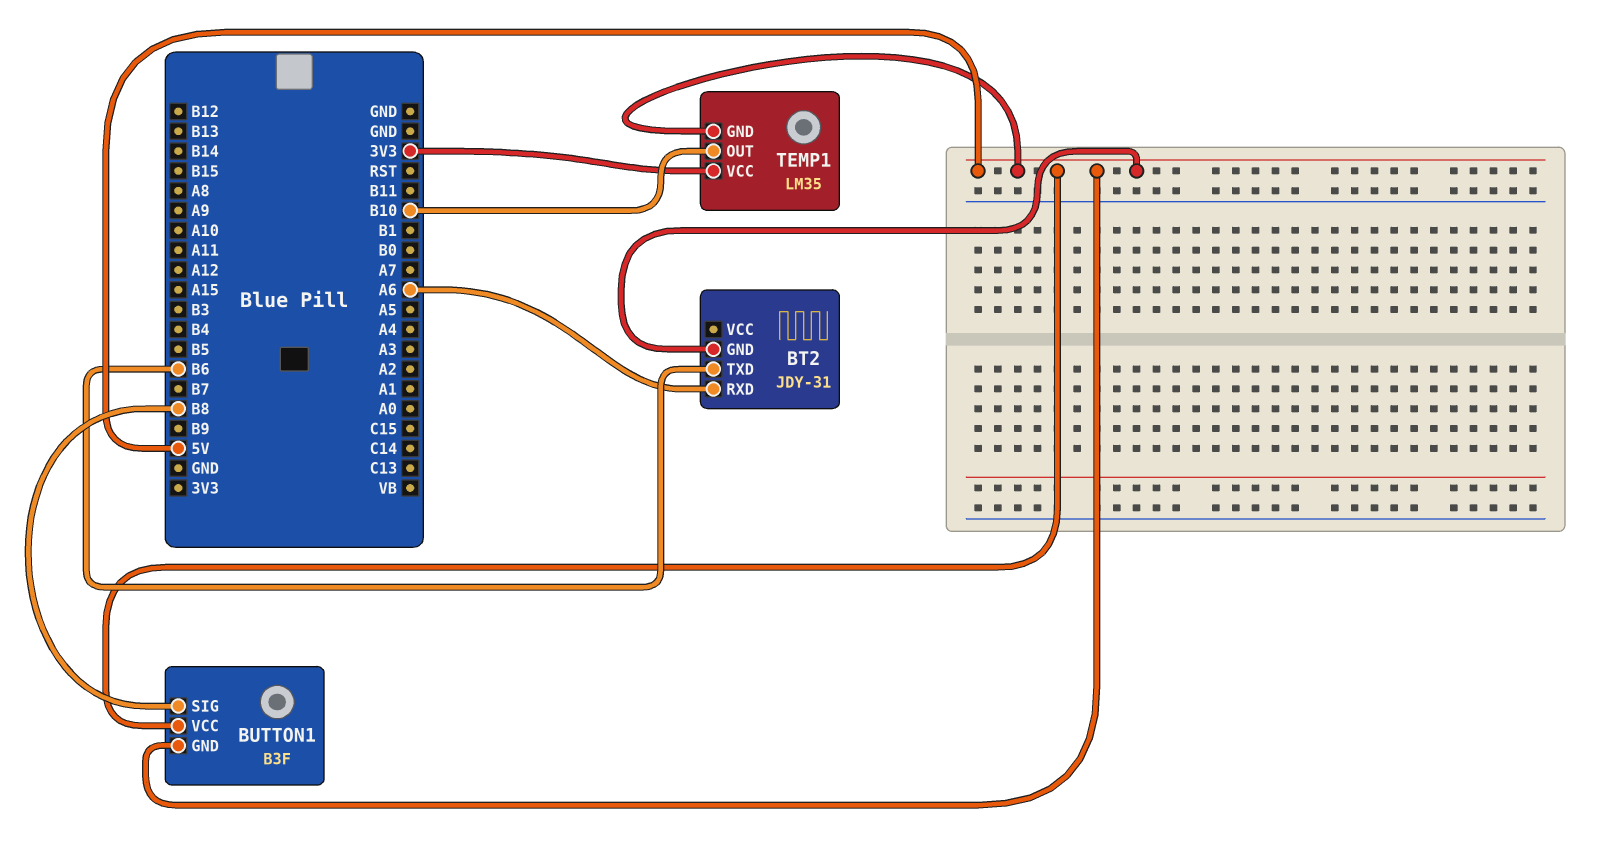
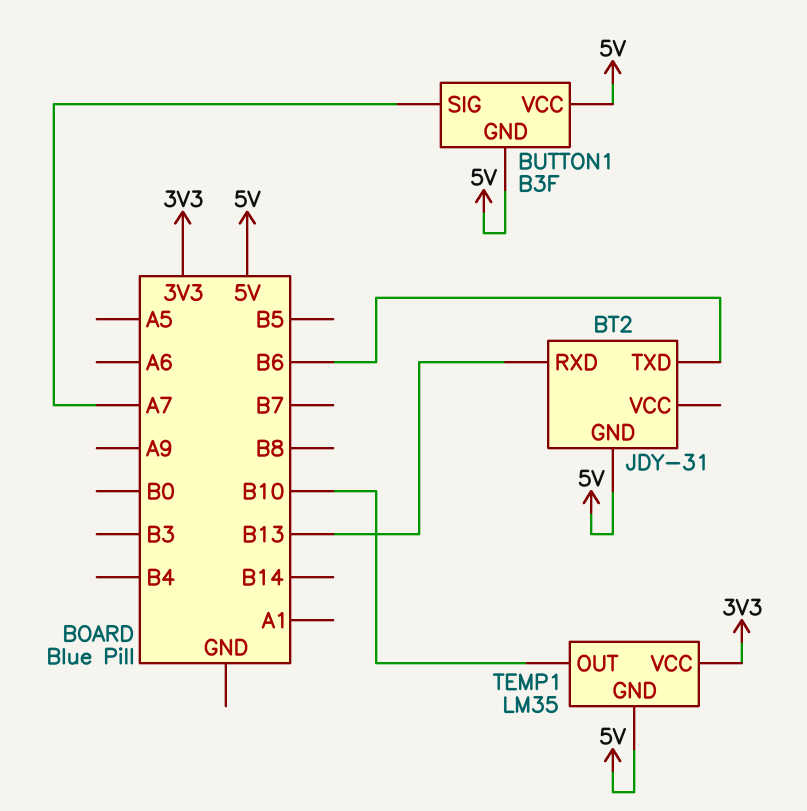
BT2 pin RXD: A6 -> B13
BUTTON1 pin SIG: B8 -> A7

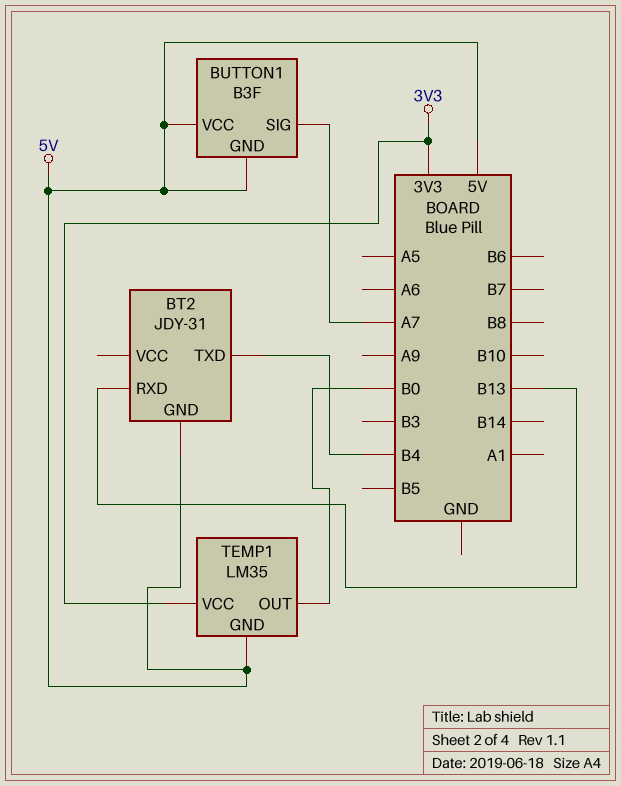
BT2 pin TXD: B6 -> B4
TEMP1 pin OUT: B10 -> B0

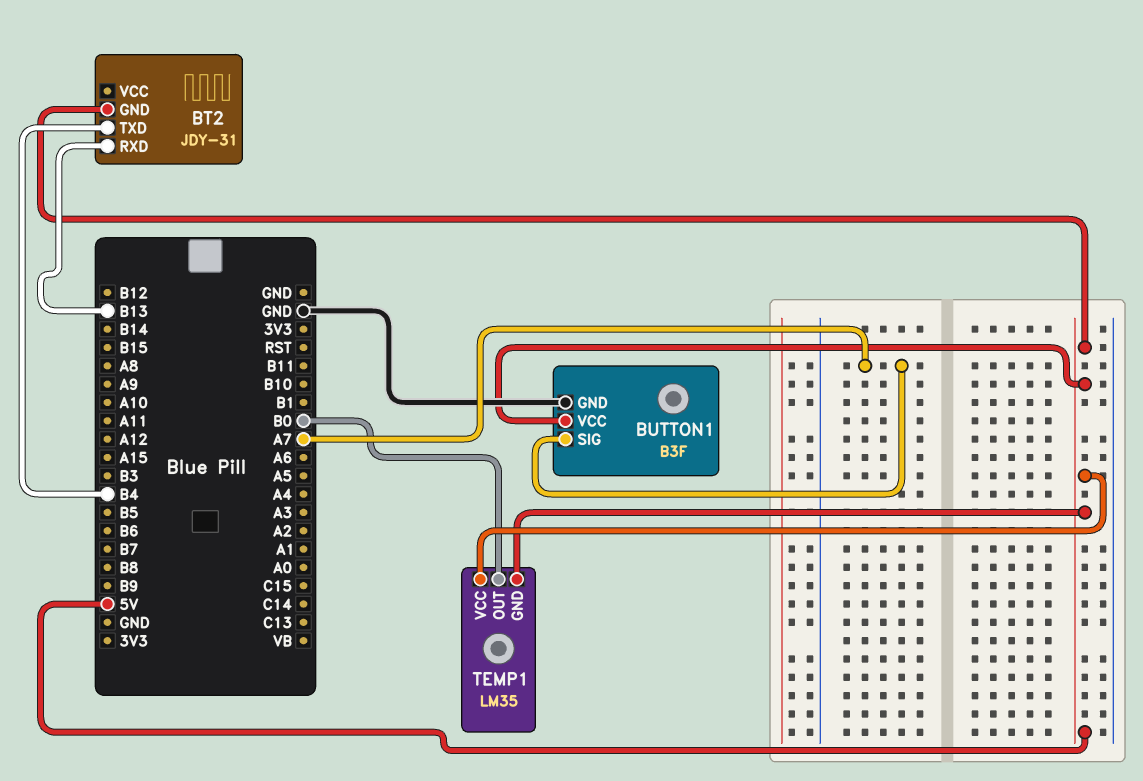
BUTTON1 pin GND: 5V -> GND
TEMP1 pin VCC: 3V3 -> 5V

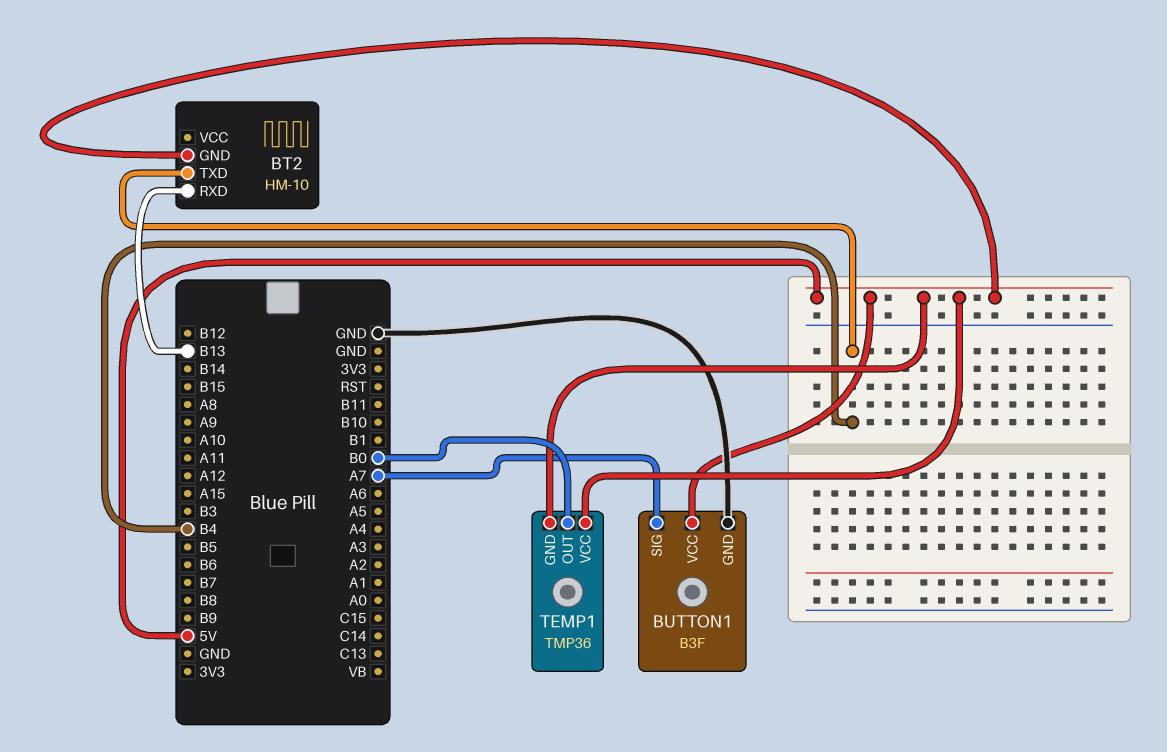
BT2: JDY-31 -> HM-10
TEMP1: LM35 -> TMP36

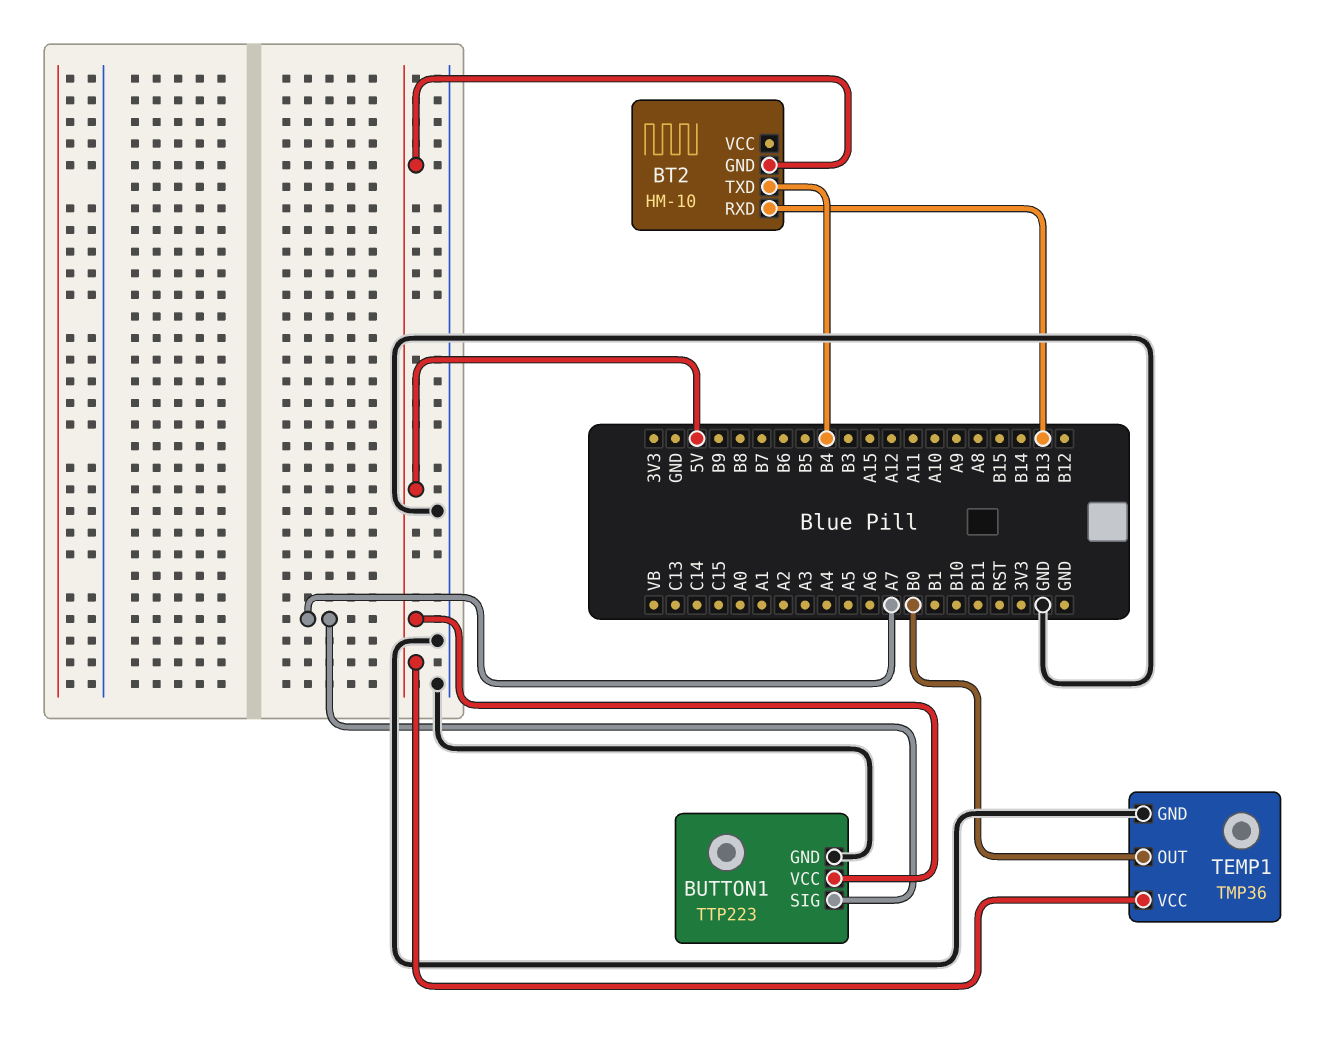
BUTTON1: B3F -> TTP223
TEMP1 pin GND: 5V -> GND

